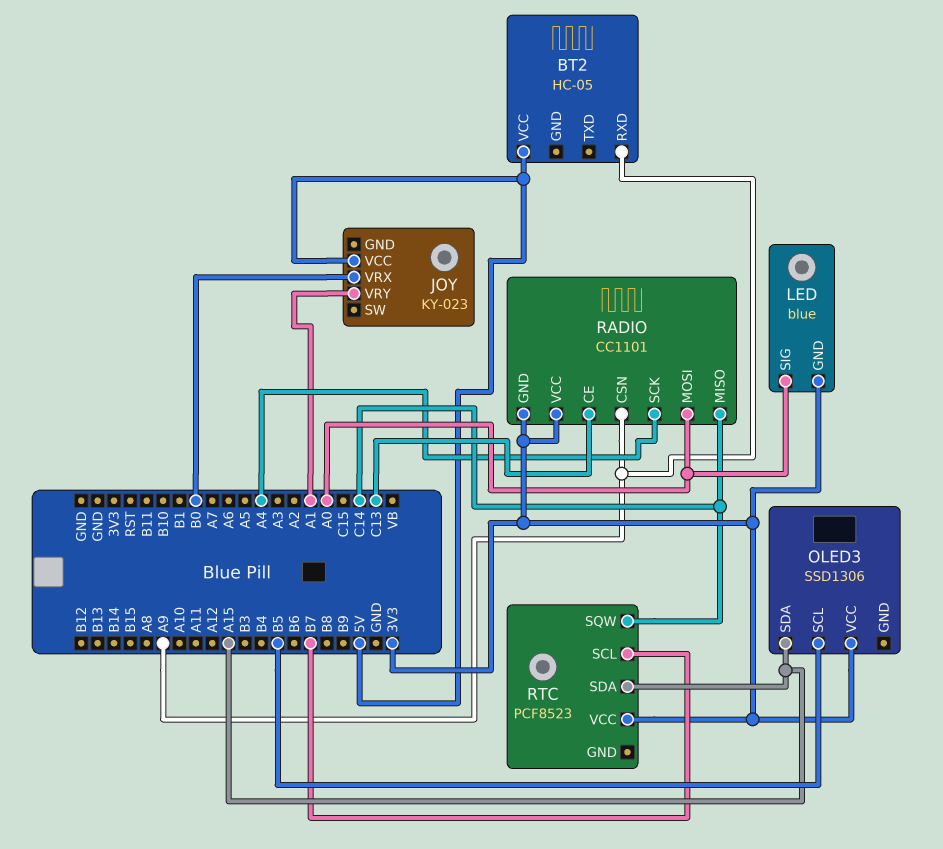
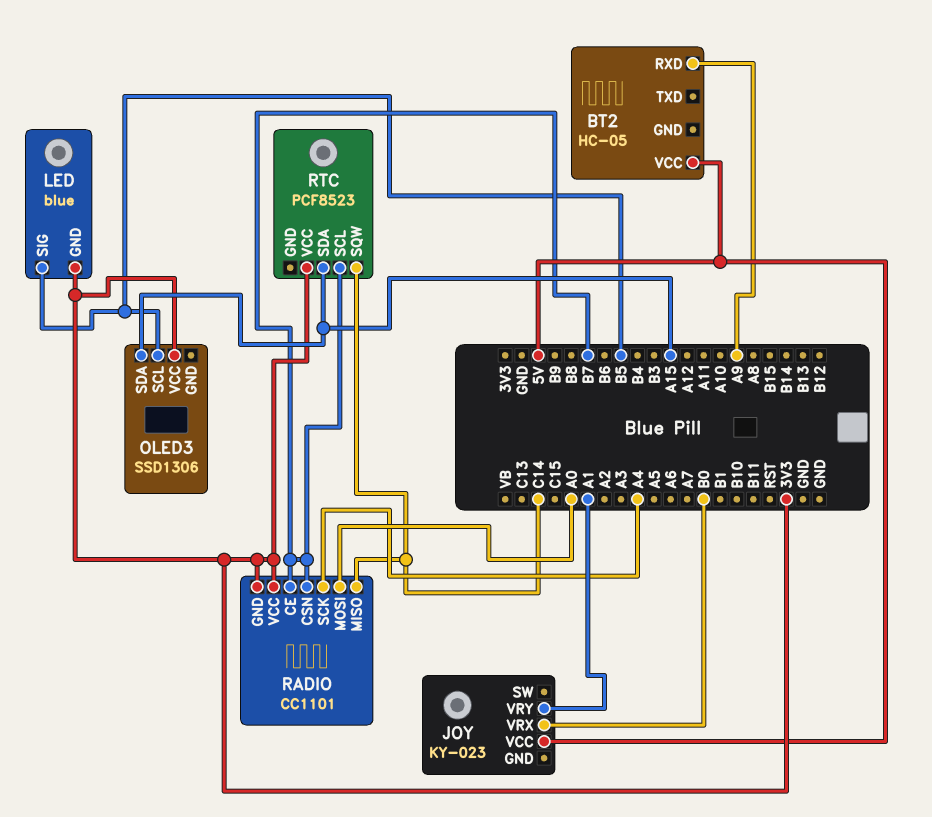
LED pin SIG: A0 -> B5
RADIO pin CE: C13 -> B7
RADIO pin CSN: A9 -> B7

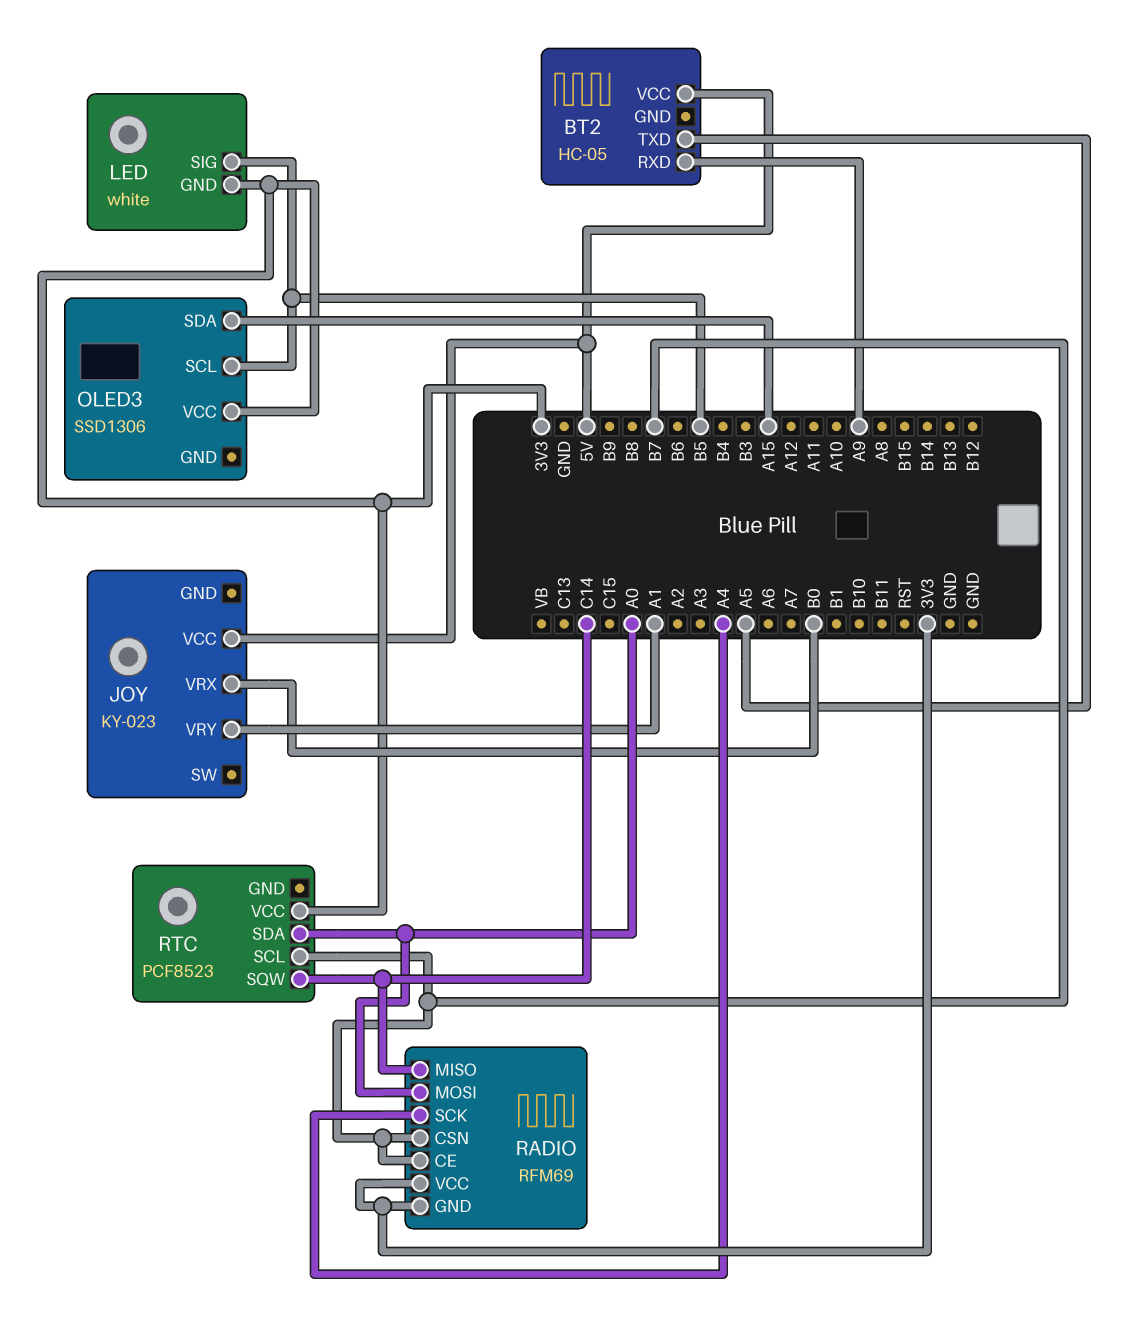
BT2 pin TXD: none -> A5
LED: blue -> white
RADIO: CC1101 -> RFM69
RTC pin SDA: A15 -> A0

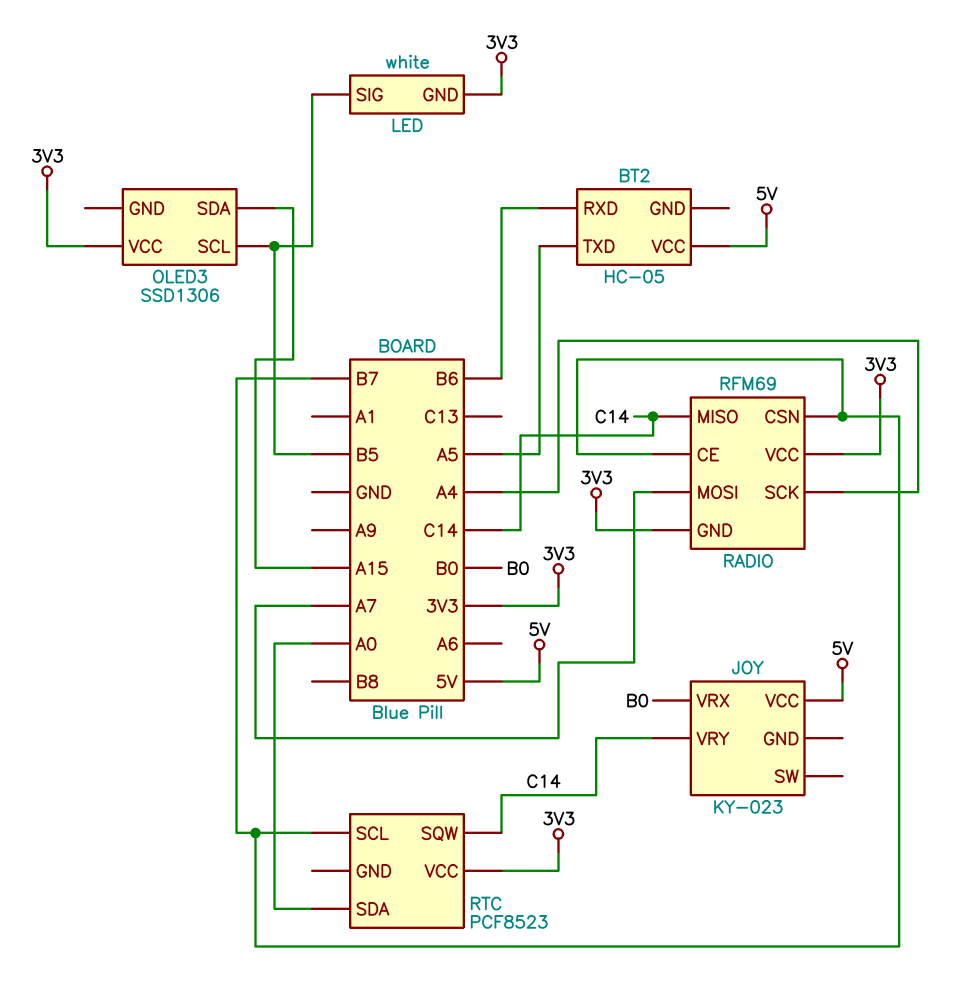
BT2 pin RXD: A9 -> B6
JOY pin VRY: A1 -> C14
RADIO pin MOSI: A0 -> A7

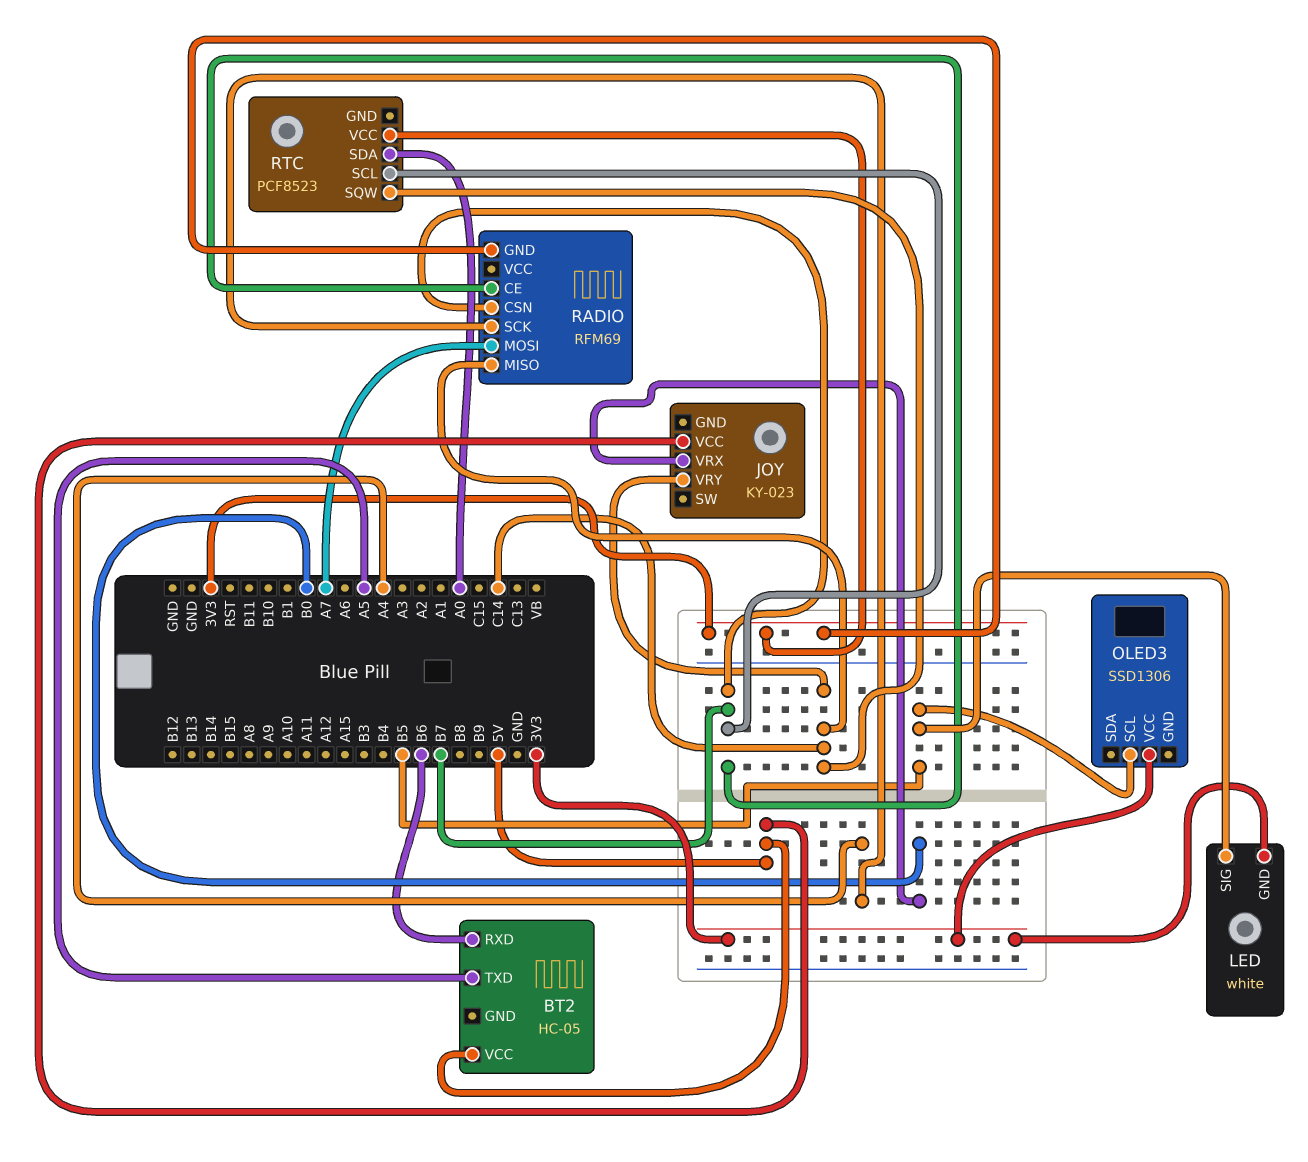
OLED3 pin SDA: A15 -> none
RADIO pin VCC: 3V3 -> none

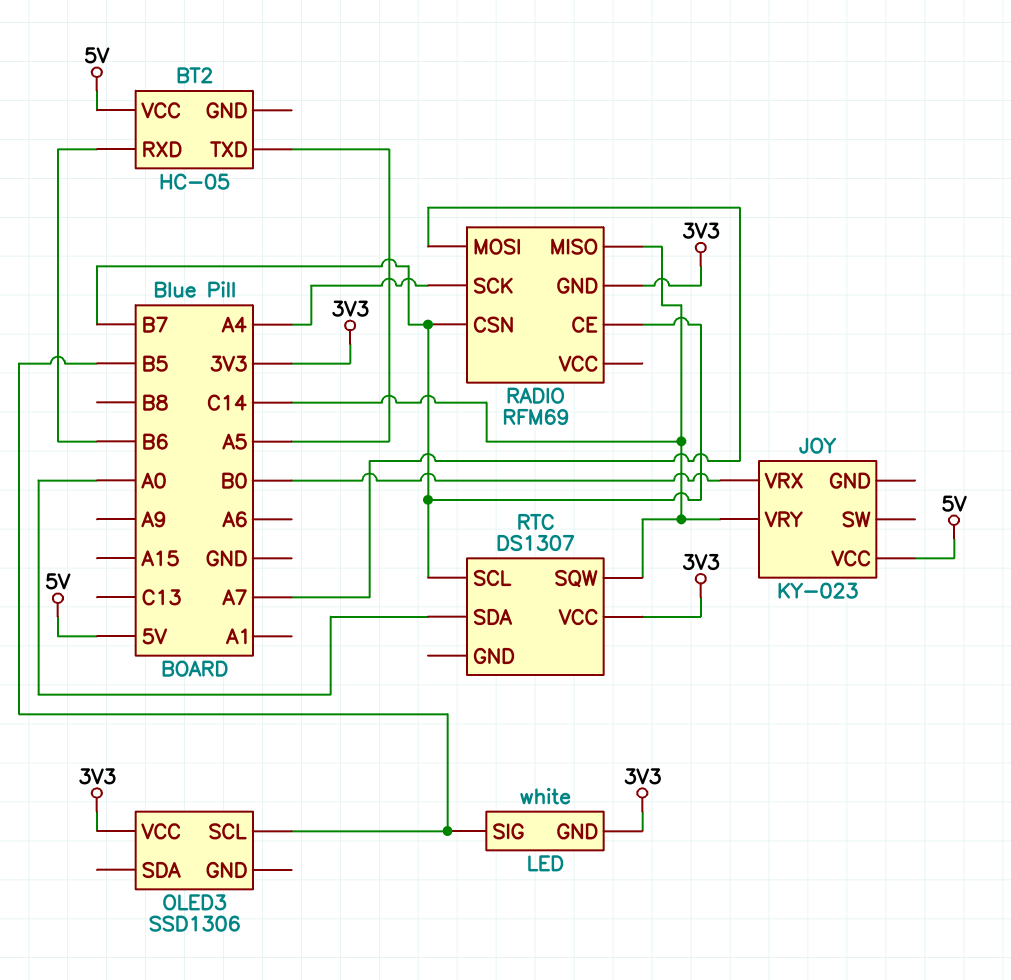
RTC: PCF8523 -> DS1307

